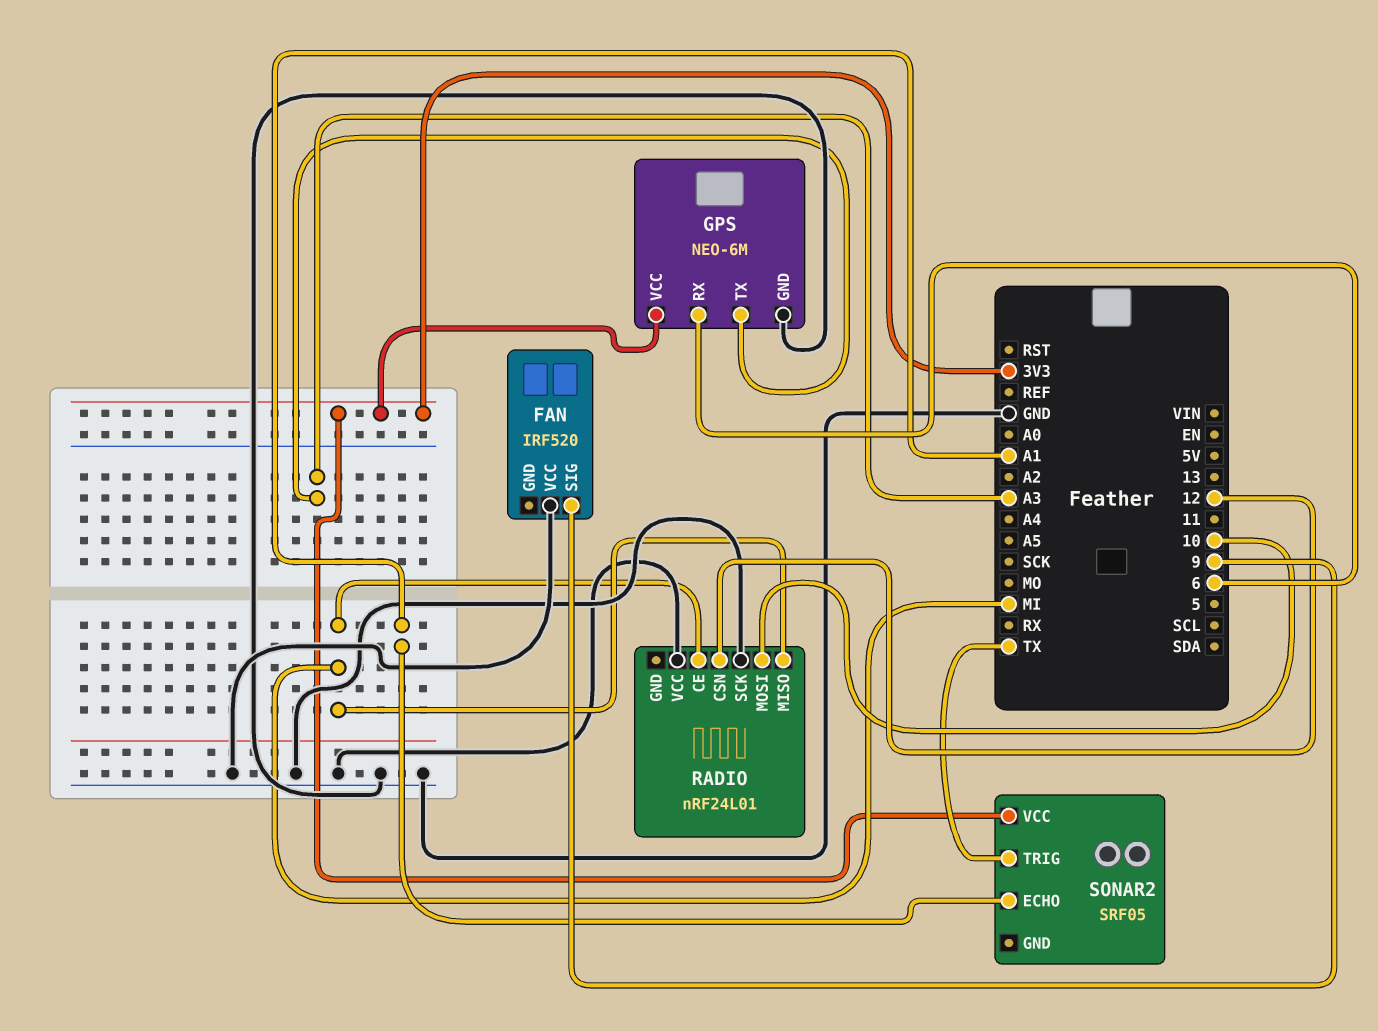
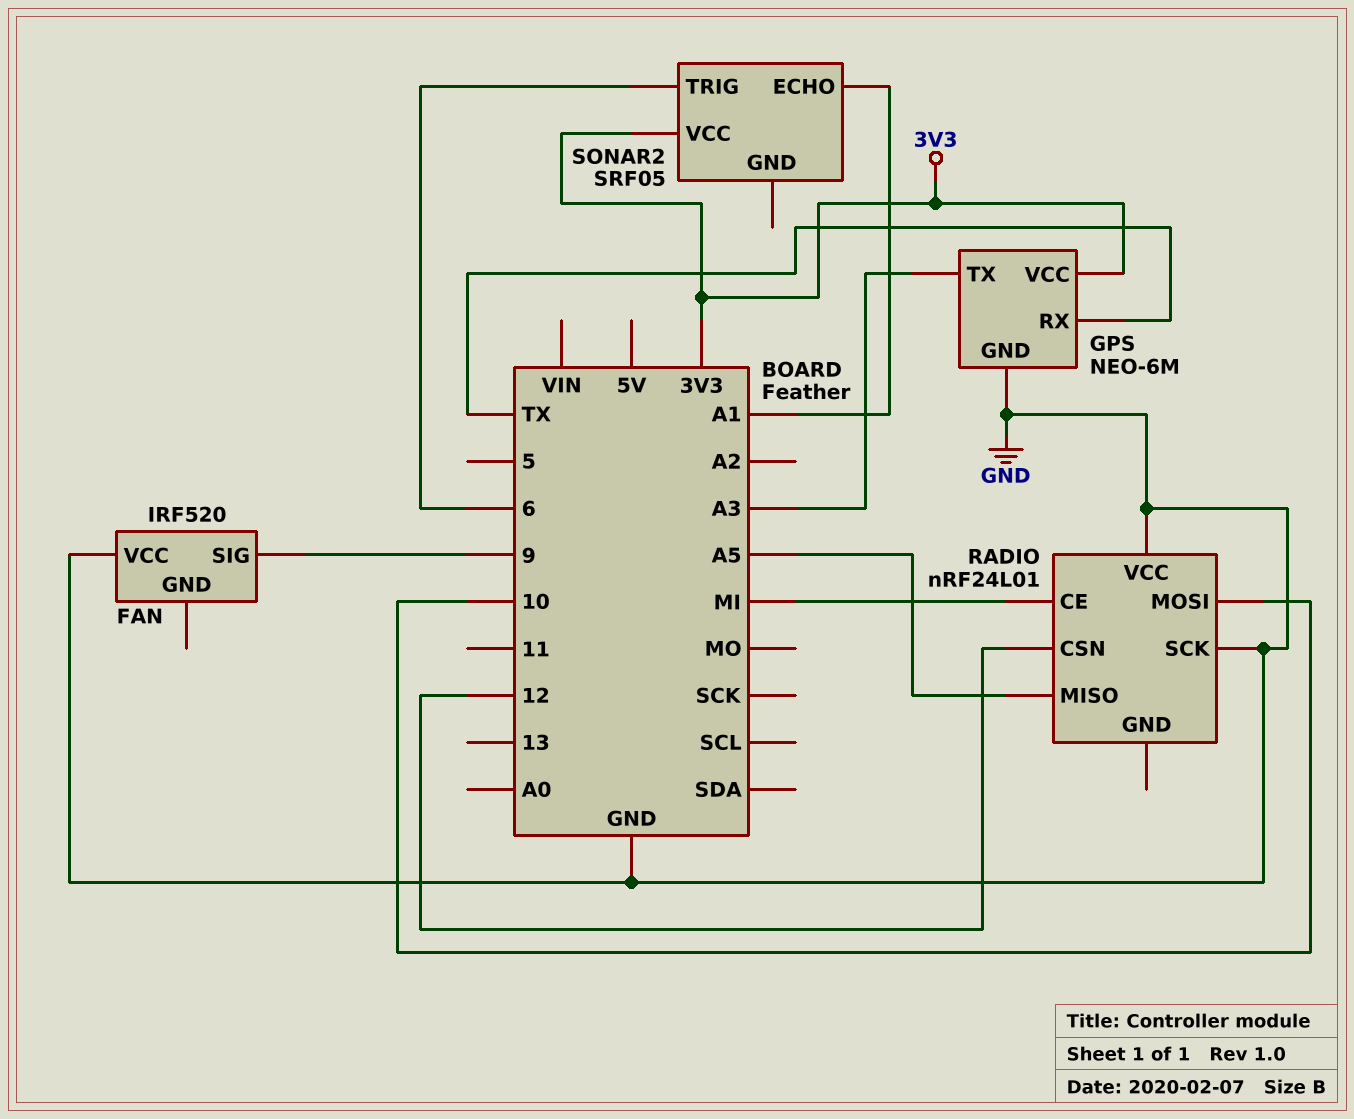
GPS pin RX: 6 -> TX
RADIO pin MISO: MI -> A5
SONAR2 pin TRIG: TX -> 6

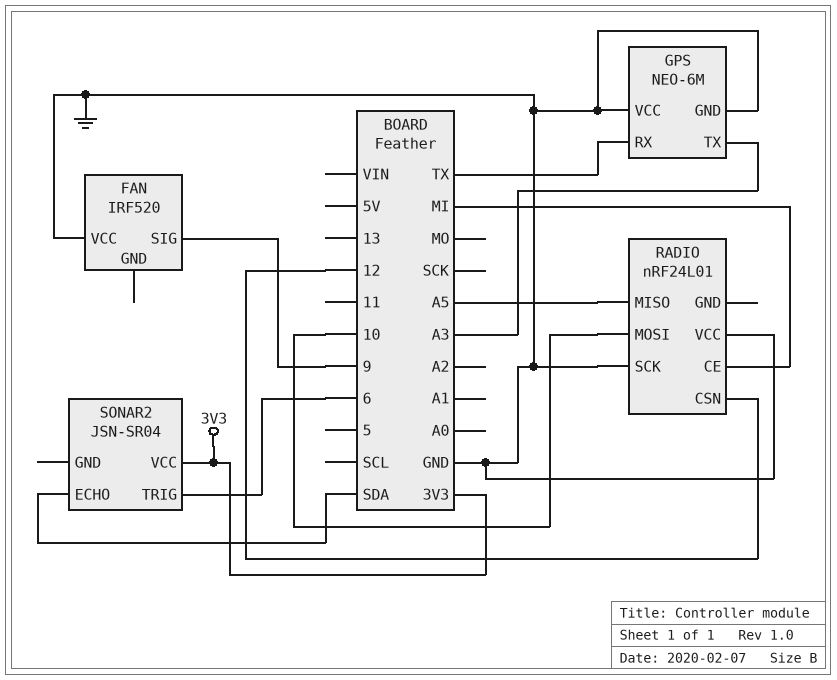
GPS pin VCC: 3V3 -> GND
SONAR2: SRF05 -> JSN-SR04
SONAR2 pin ECHO: A1 -> SDA

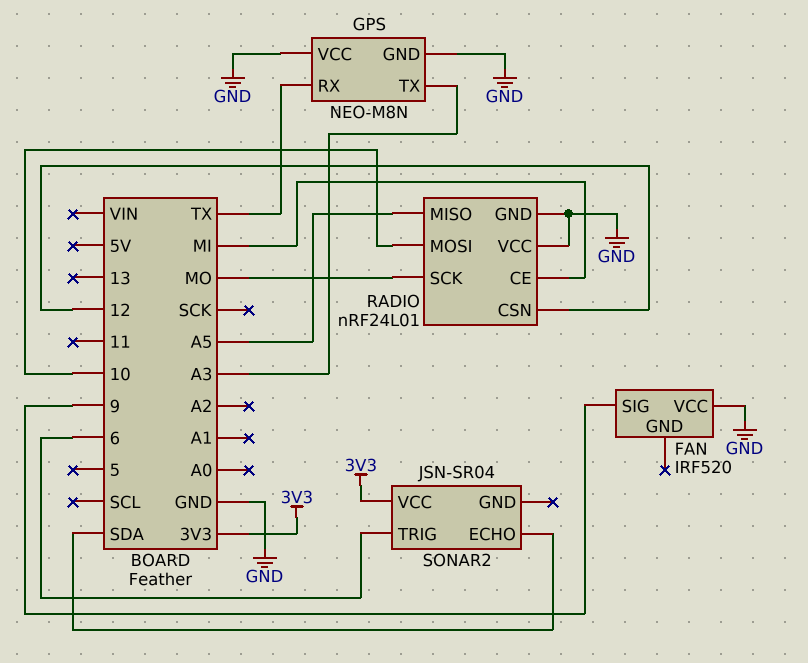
GPS: NEO-6M -> NEO-M8N
RADIO pin GND: none -> GND
RADIO pin SCK: GND -> MO

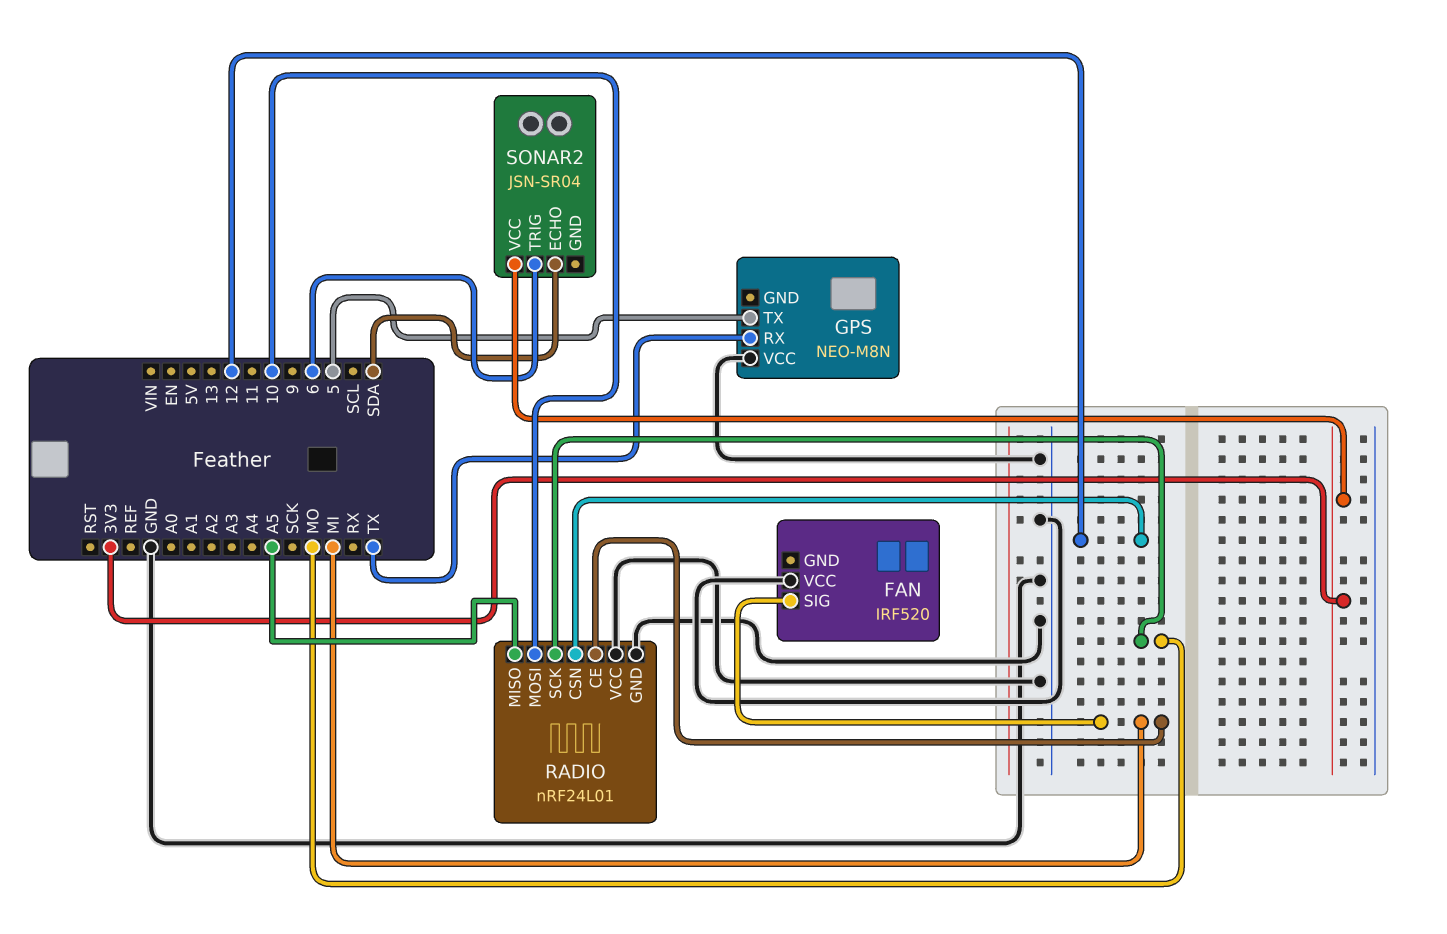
FAN pin SIG: 9 -> MI
GPS pin GND: GND -> none
GPS pin TX: A3 -> 5

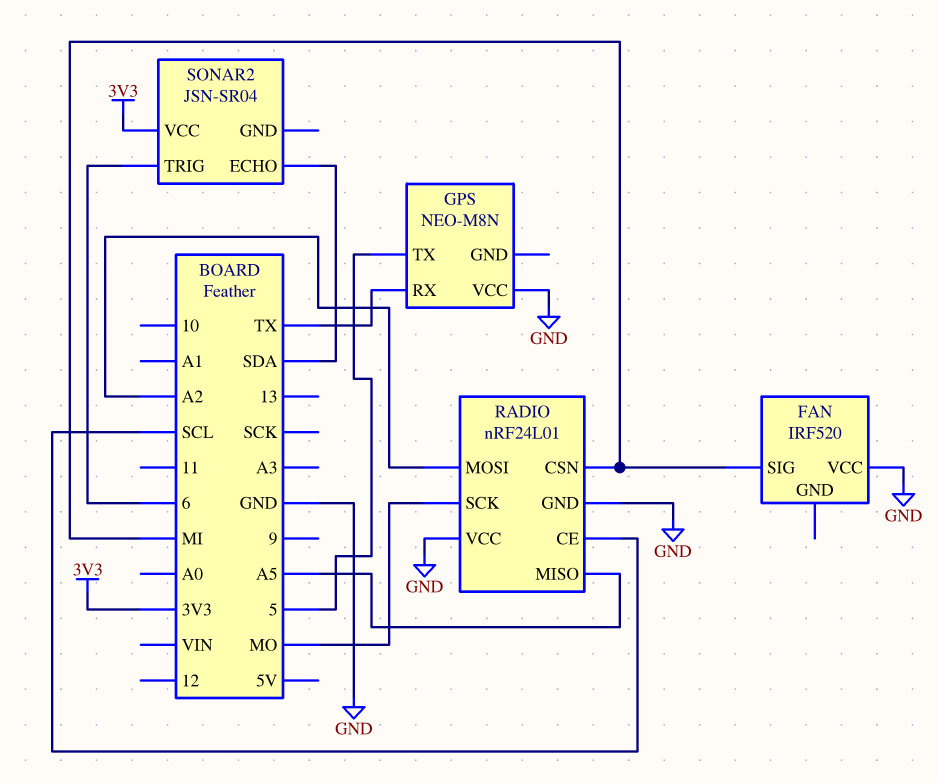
RADIO pin CE: MI -> SCL
RADIO pin CSN: 12 -> MI
RADIO pin MOSI: 10 -> A2

